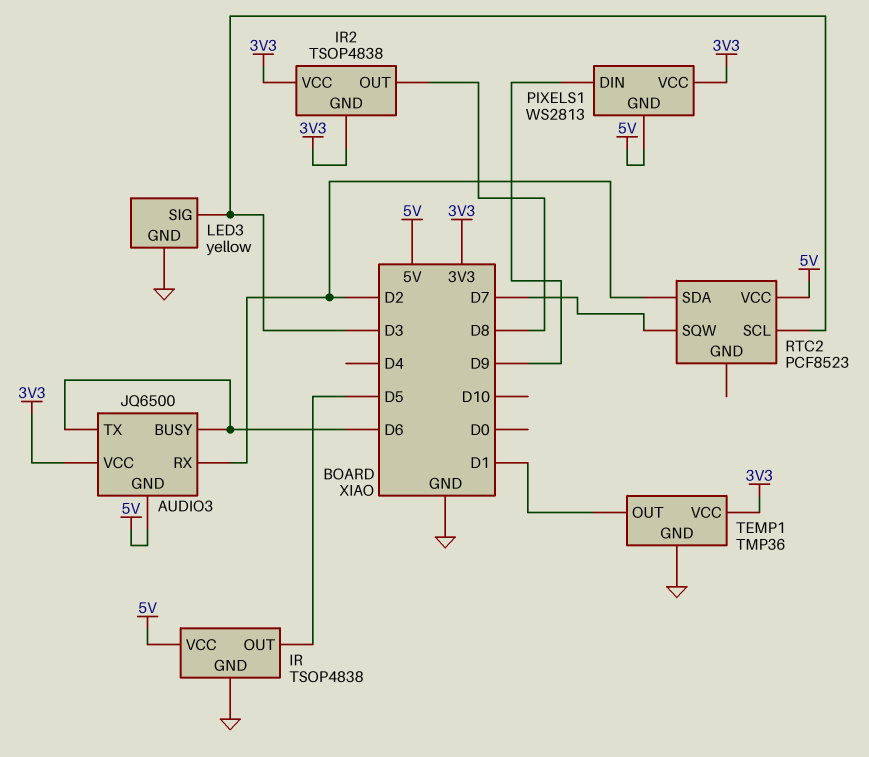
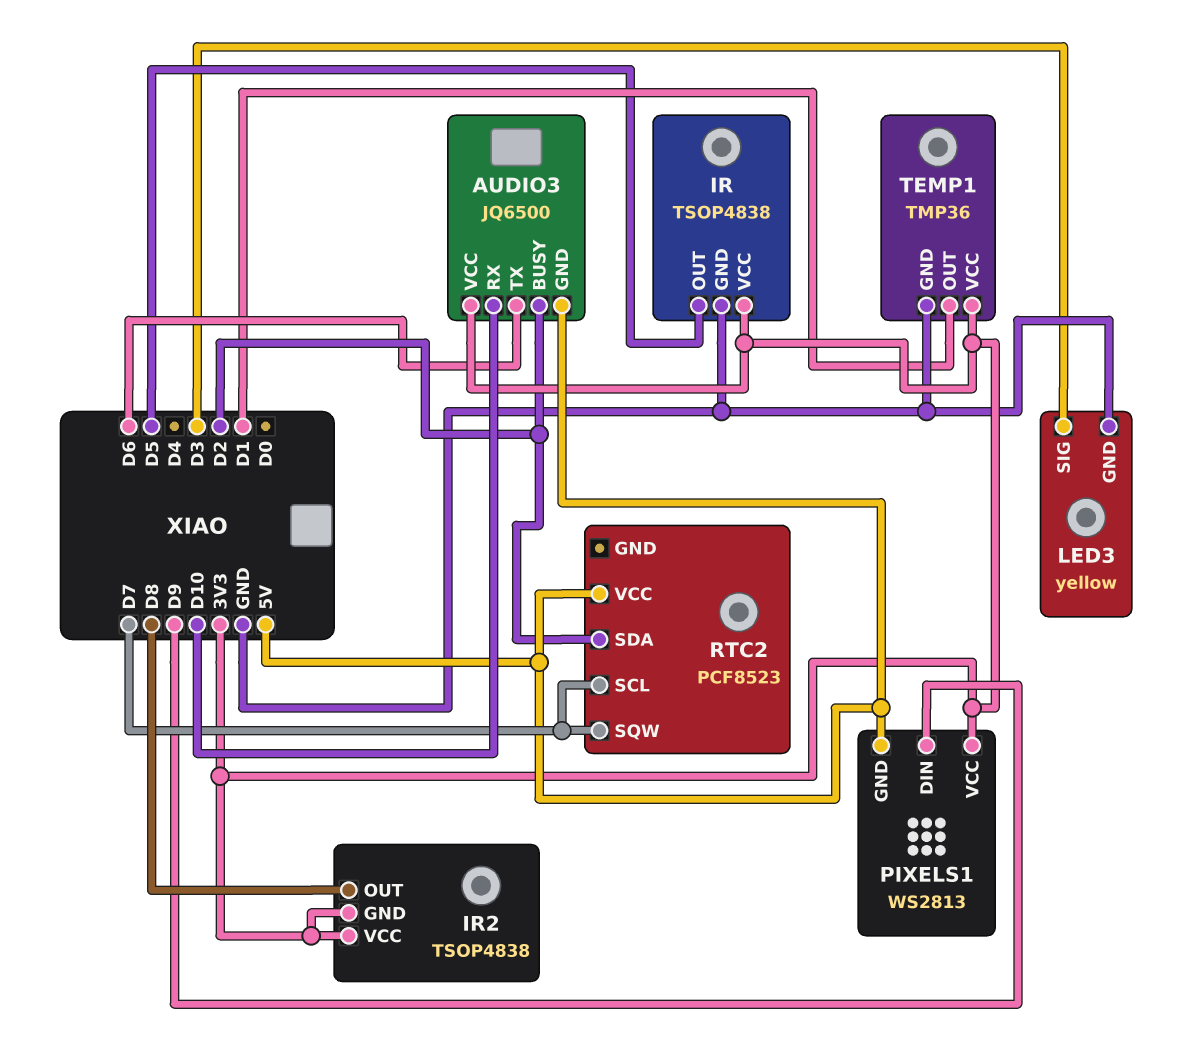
AUDIO3 pin BUSY: D6 -> D2
AUDIO3 pin RX: D2 -> D10
IR pin VCC: 5V -> 3V3
RTC2 pin SCL: D3 -> D7

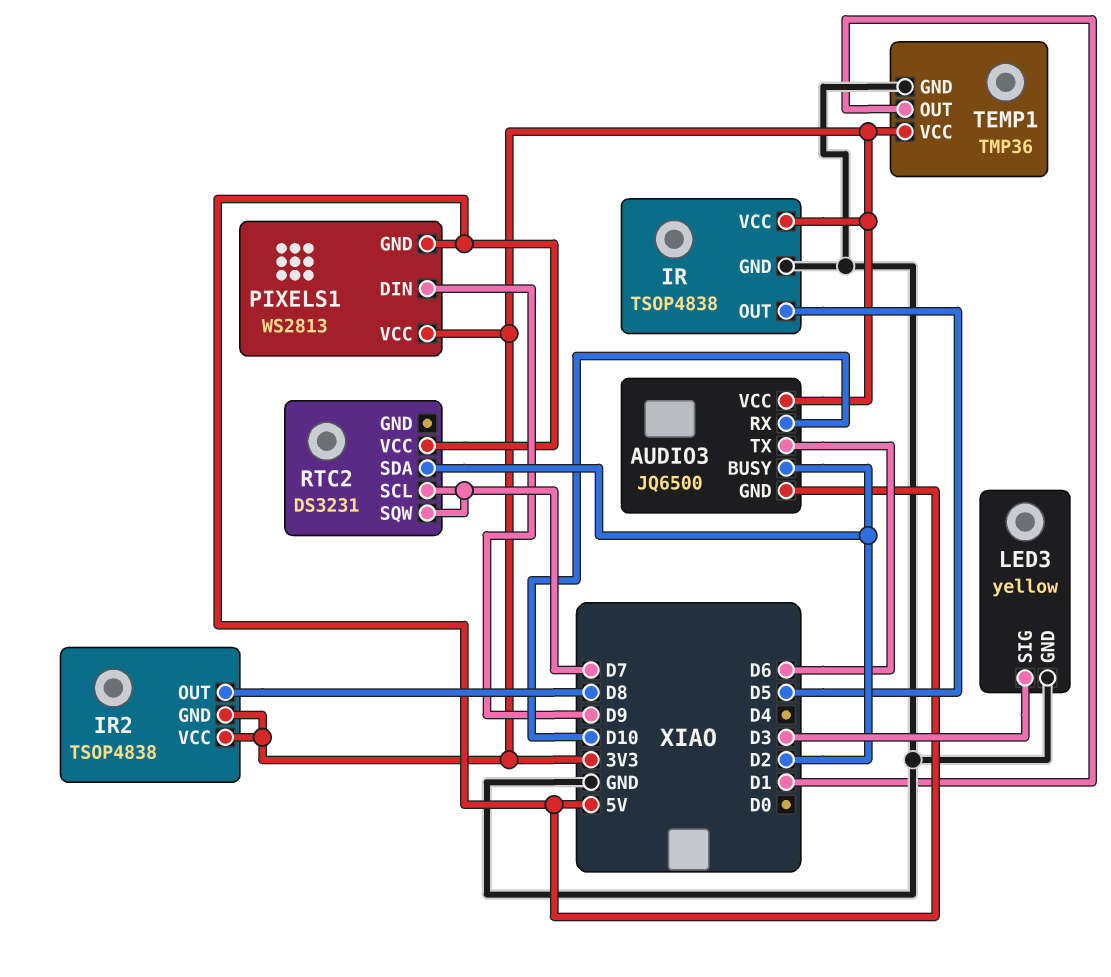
RTC2: PCF8523 -> DS3231

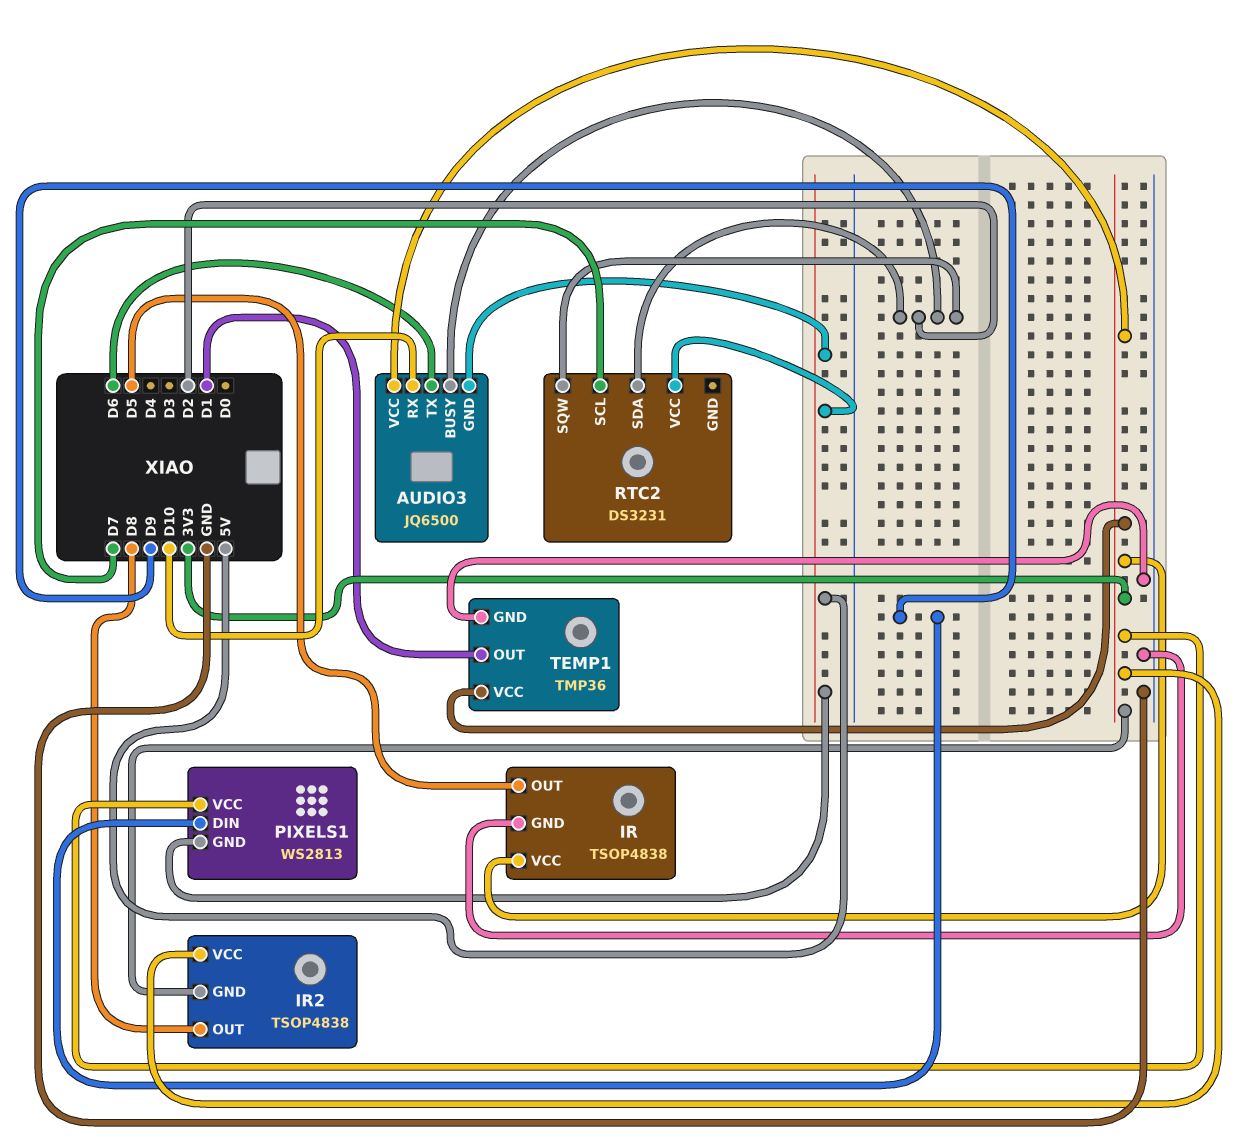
LED3: yellow -> none
LED3 pin GND: GND -> none
LED3 pin SIG: D3 -> none
RTC2 pin SQW: D7 -> D2

